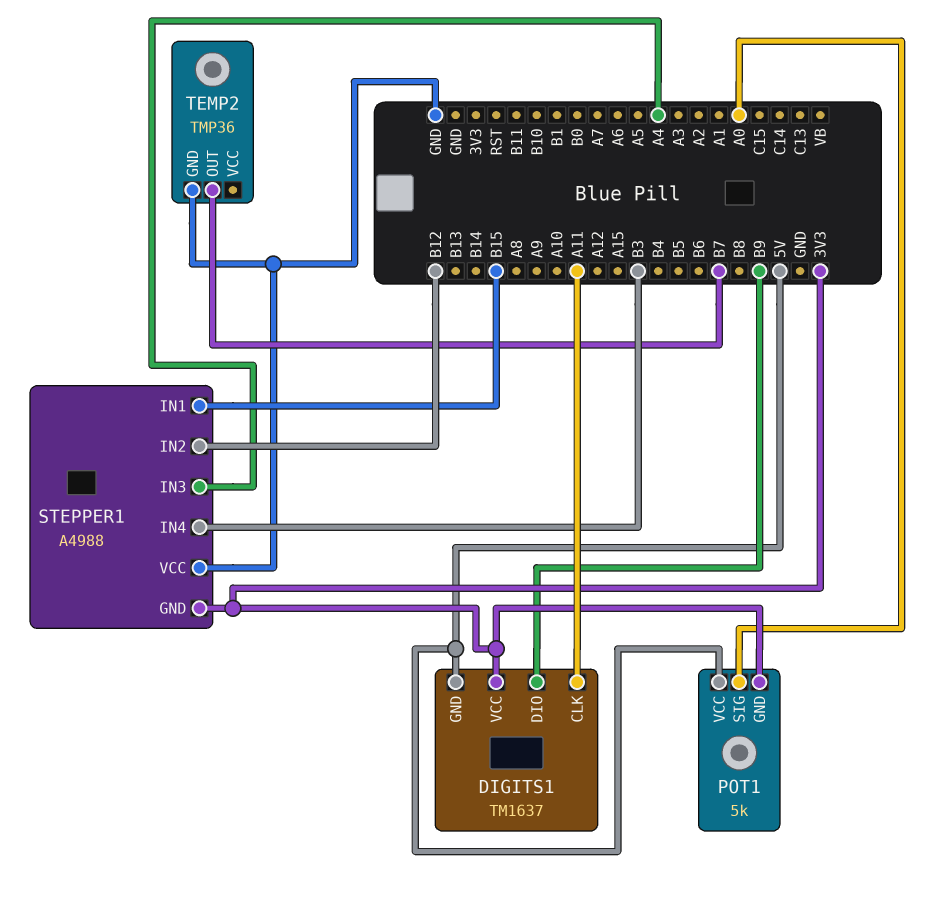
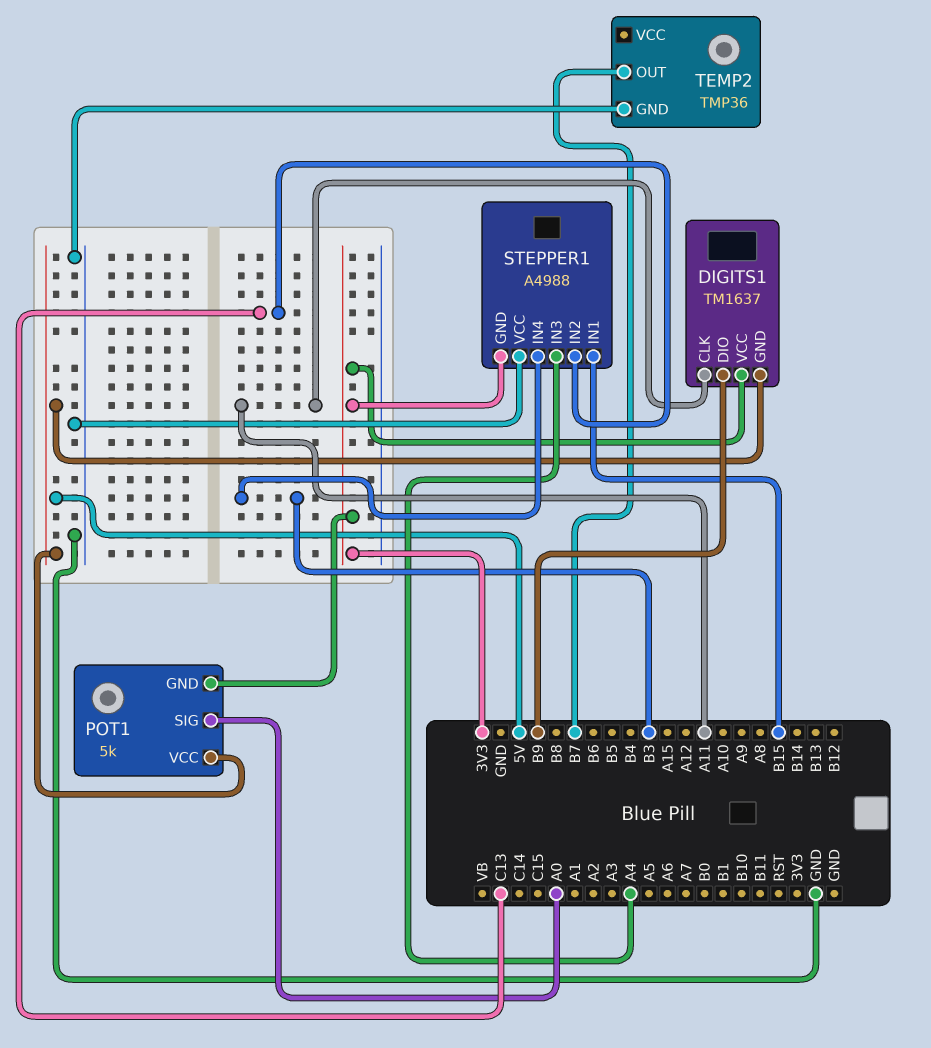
STEPPER1 pin IN2: B12 -> C13

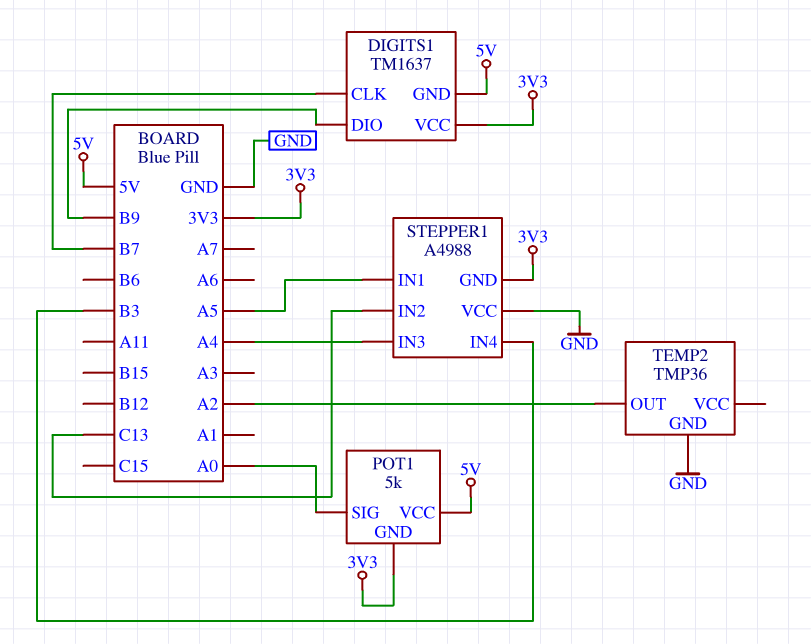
DIGITS1 pin CLK: A11 -> B7
STEPPER1 pin IN1: B15 -> A5
TEMP2 pin OUT: B7 -> A2

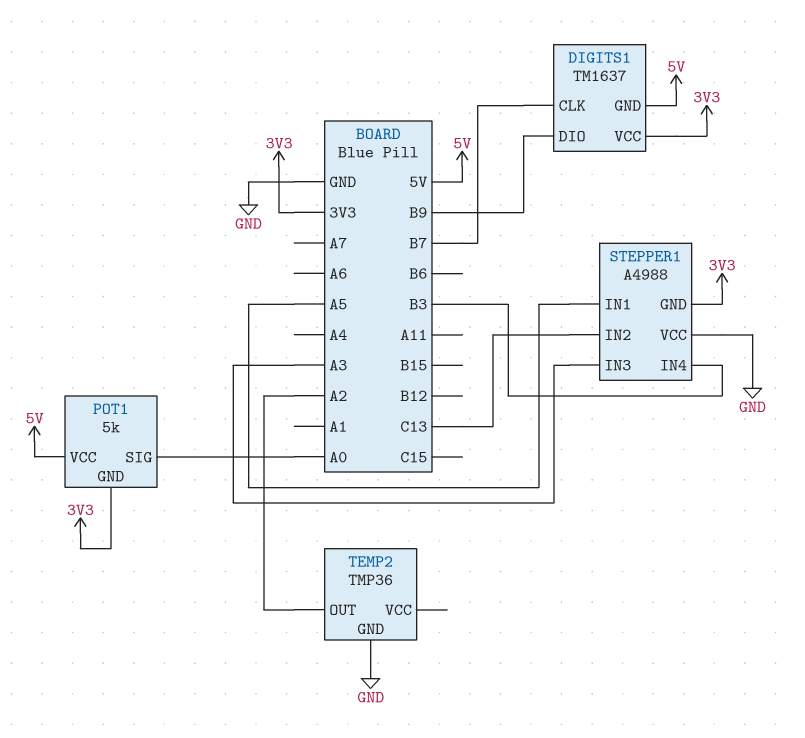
STEPPER1 pin IN3: A4 -> A3

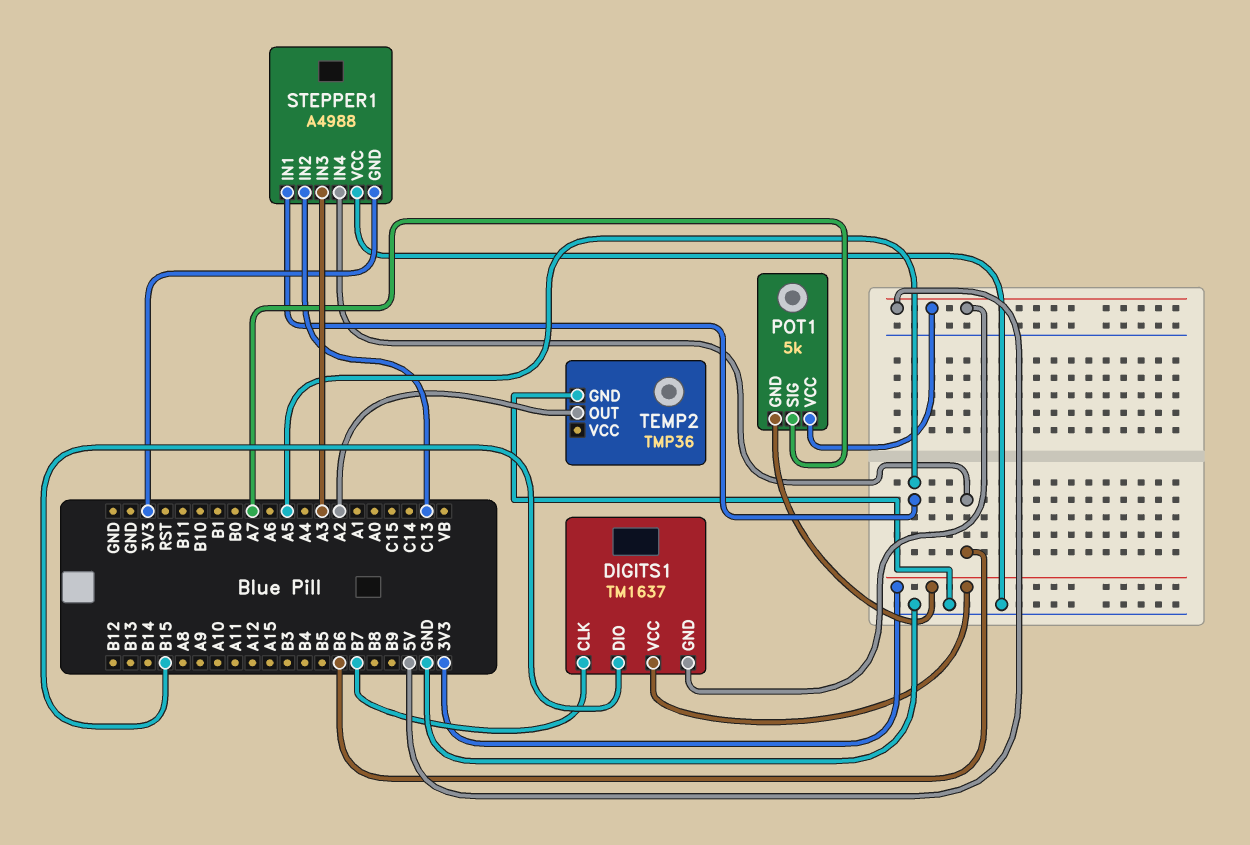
DIGITS1 pin DIO: B9 -> B15
POT1 pin SIG: A0 -> A7
STEPPER1 pin IN4: B3 -> B6

